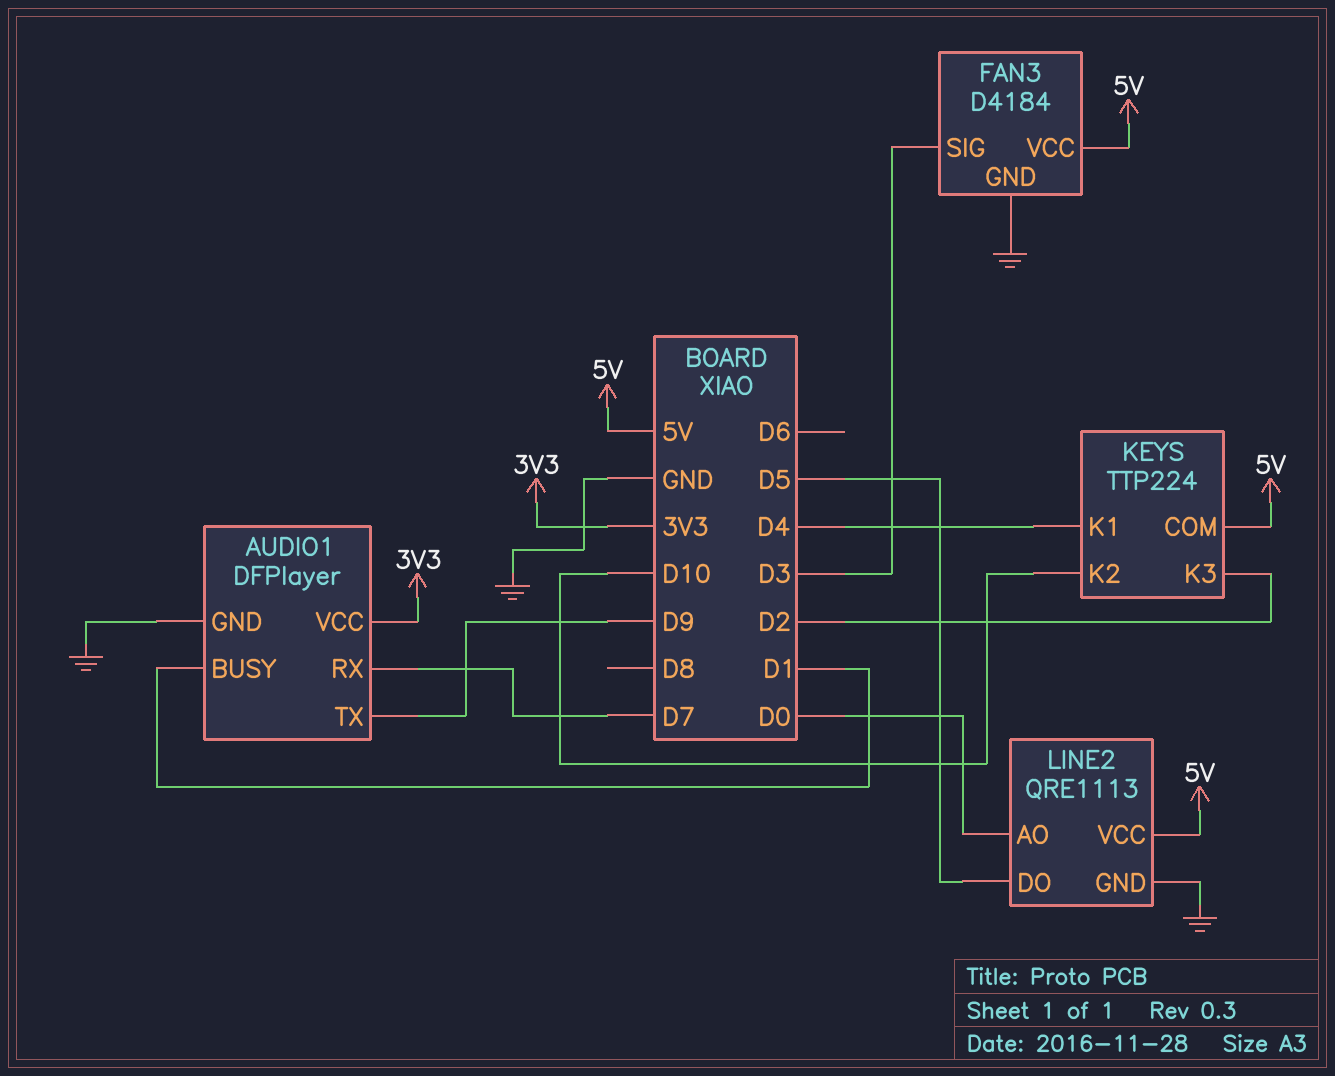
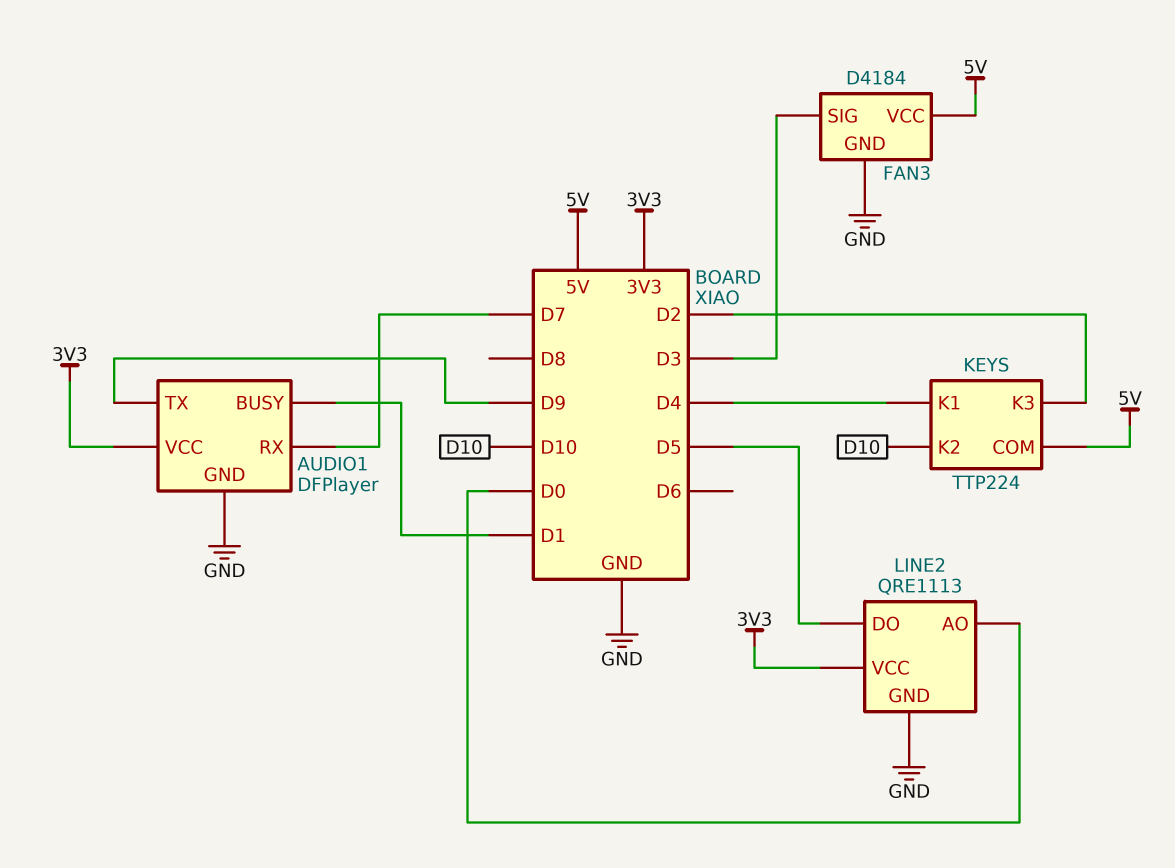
LINE2 pin VCC: 5V -> 3V3

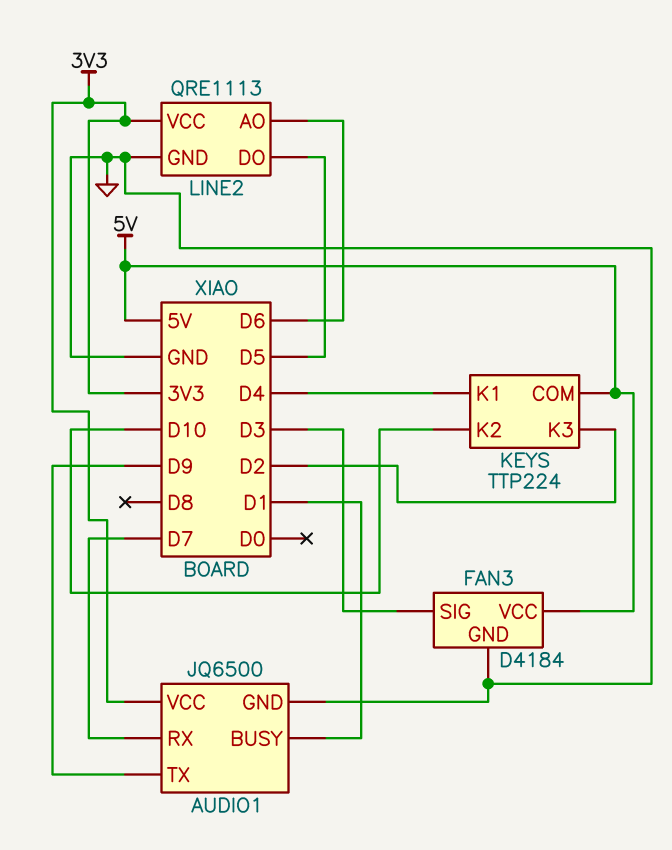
AUDIO1: DFPlayer -> JQ6500
LINE2 pin AO: D0 -> D6

